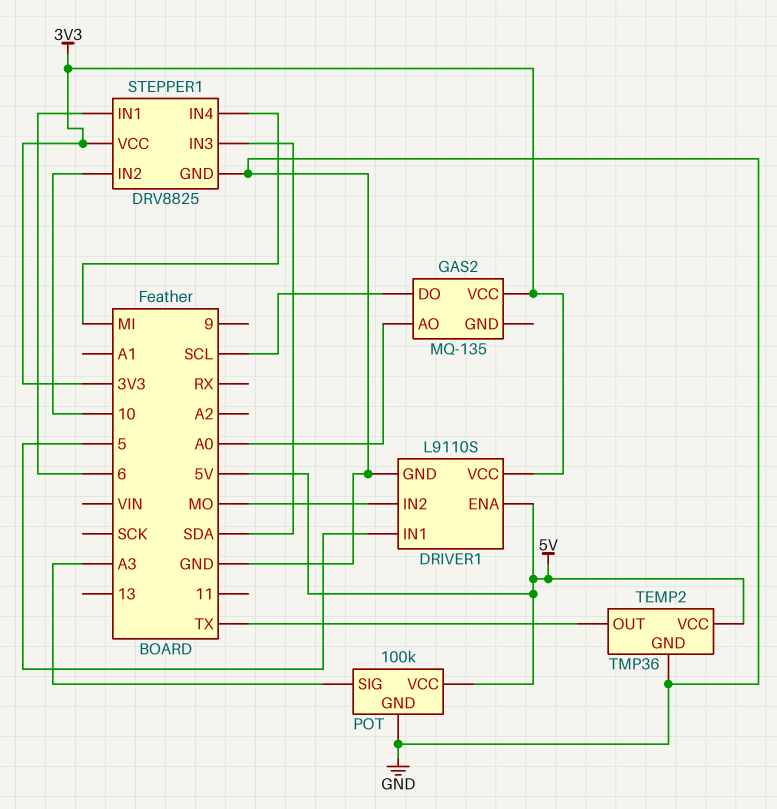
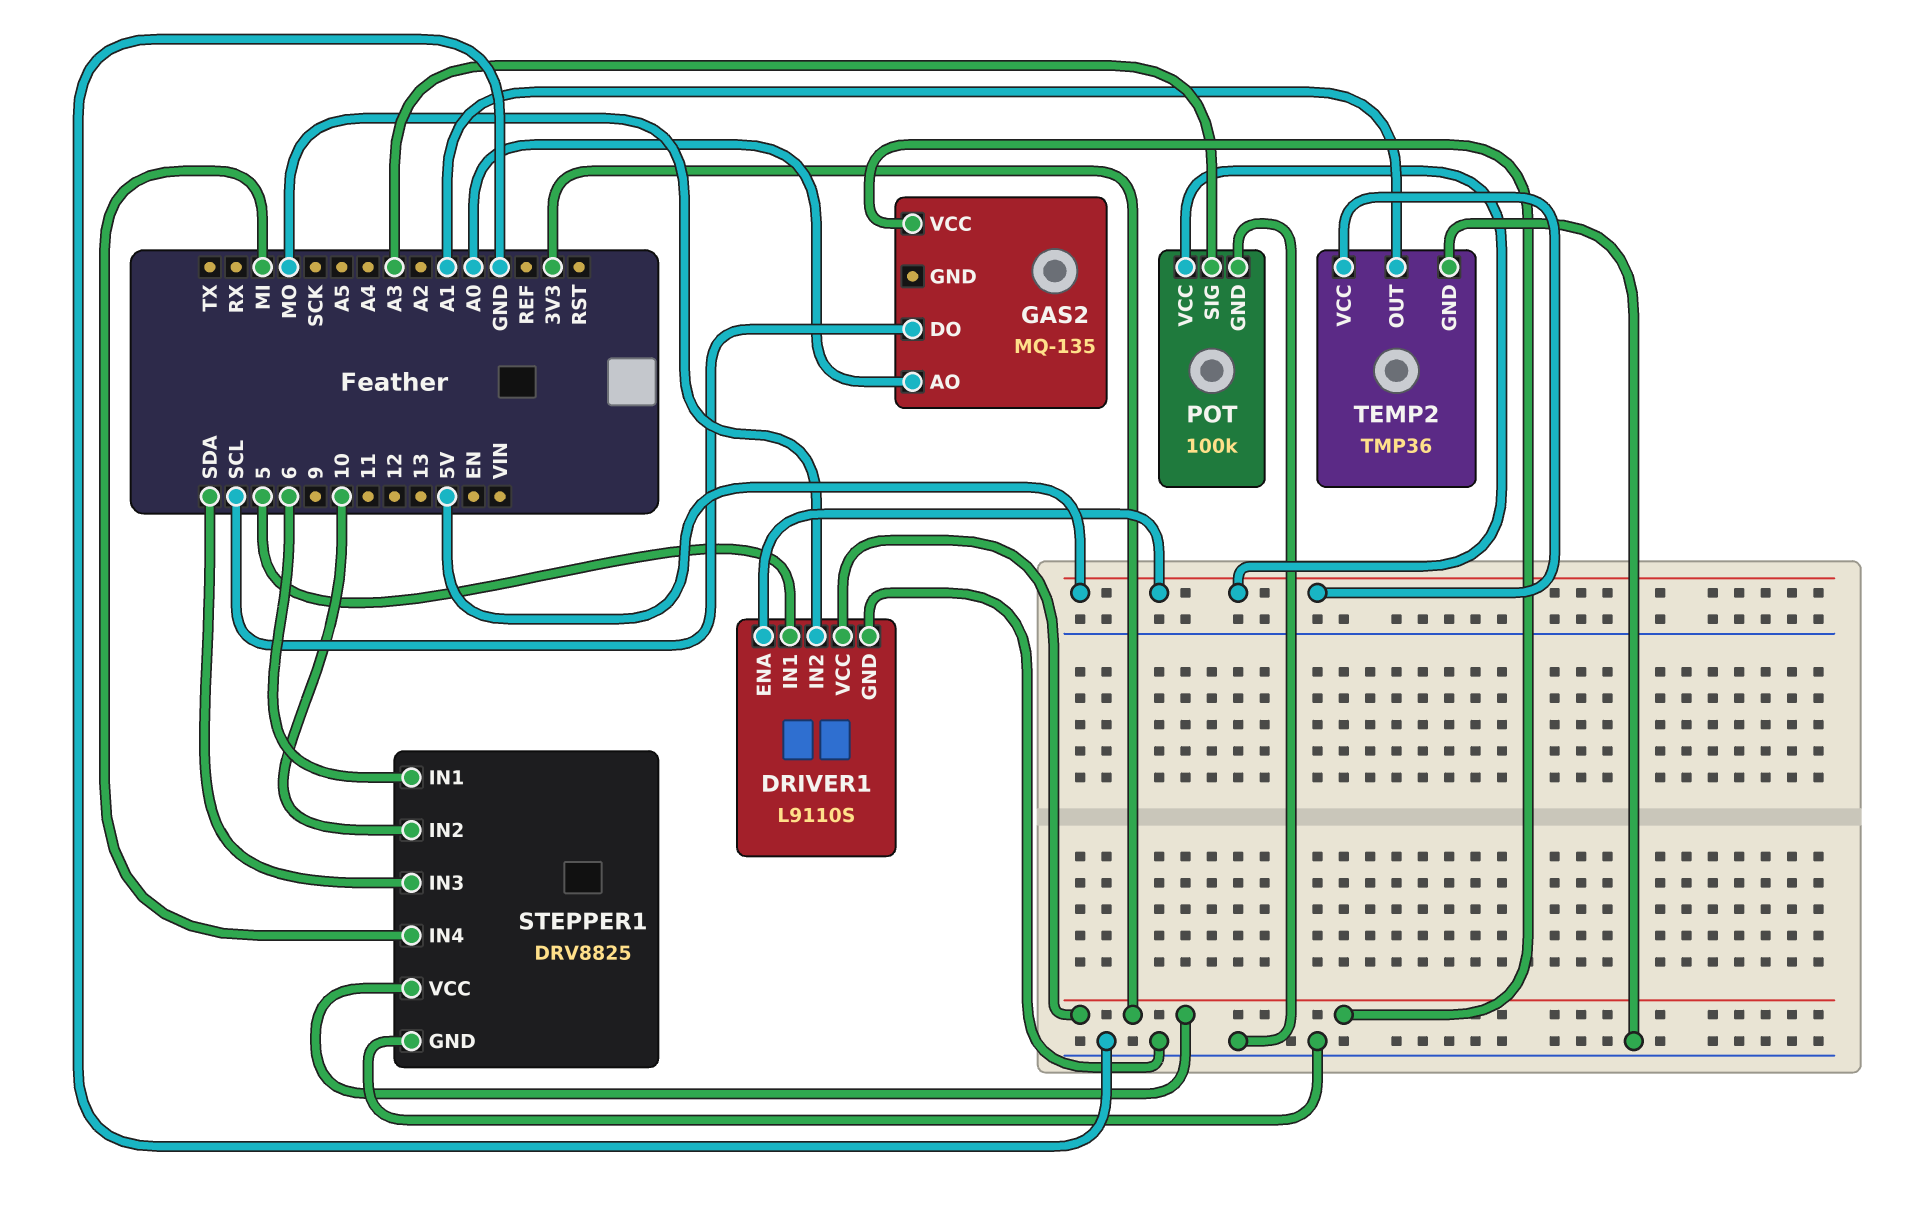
TEMP2 pin OUT: TX -> A1

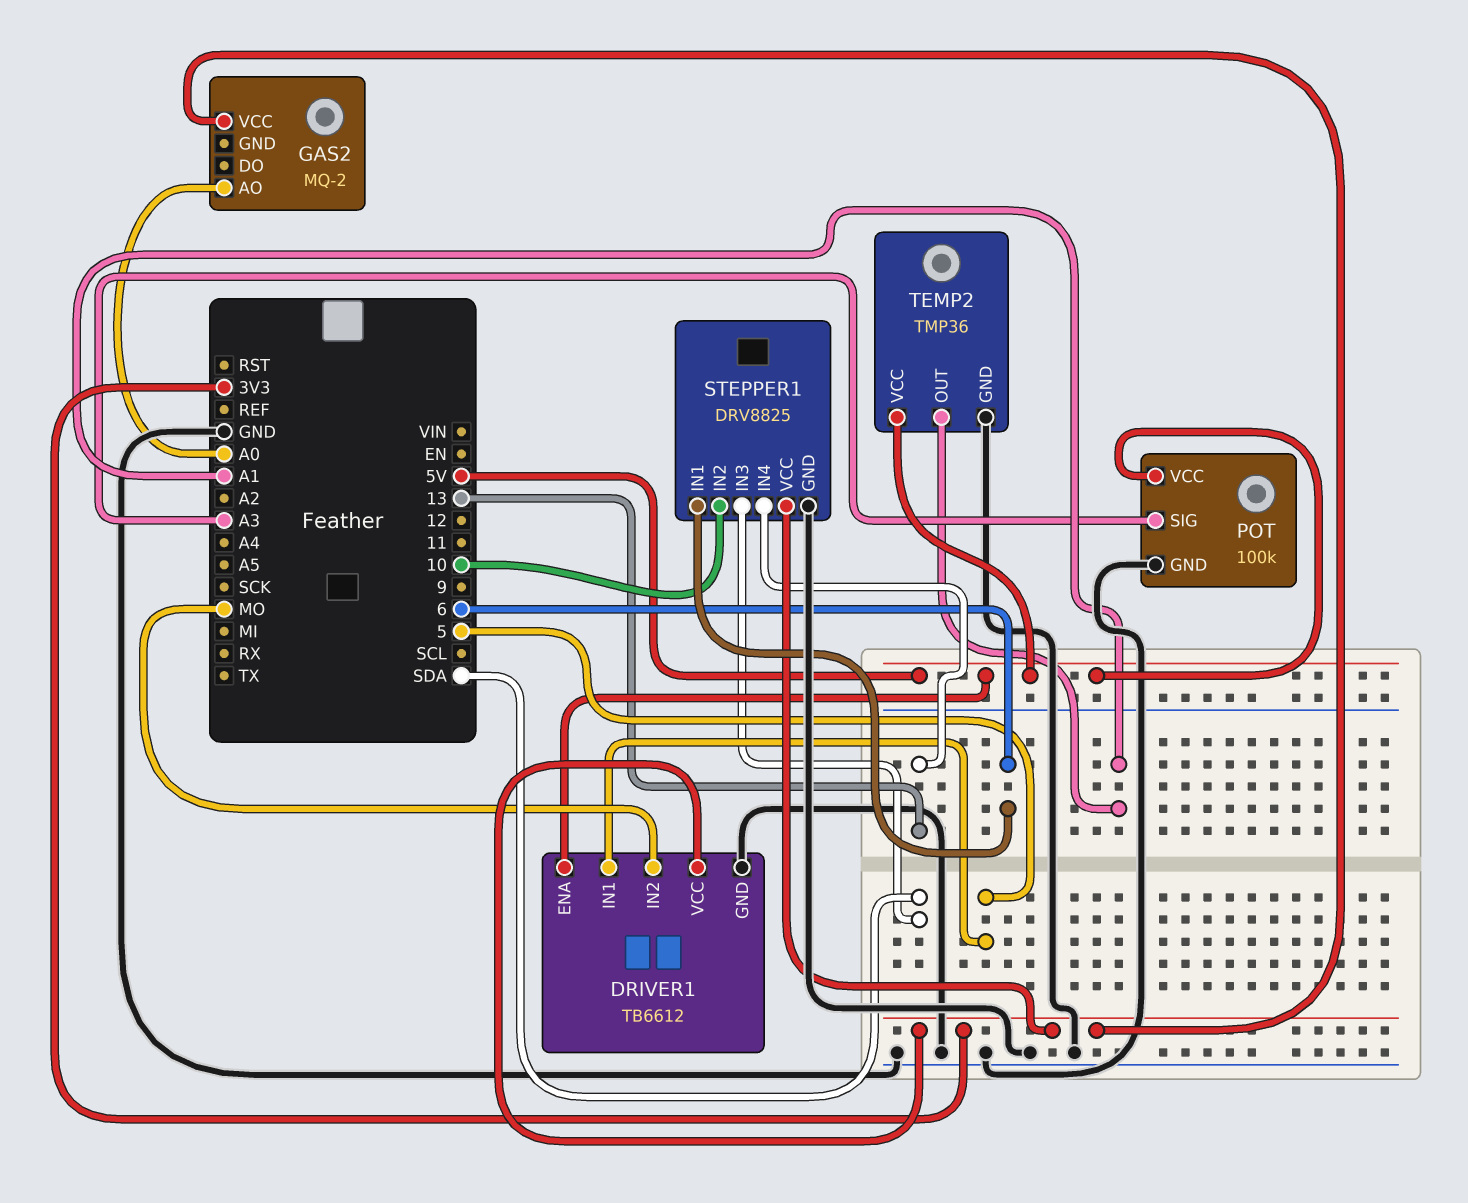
DRIVER1: L9110S -> TB6612
GAS2: MQ-135 -> MQ-2
GAS2 pin DO: SCL -> none
STEPPER1 pin IN4: MI -> 13

